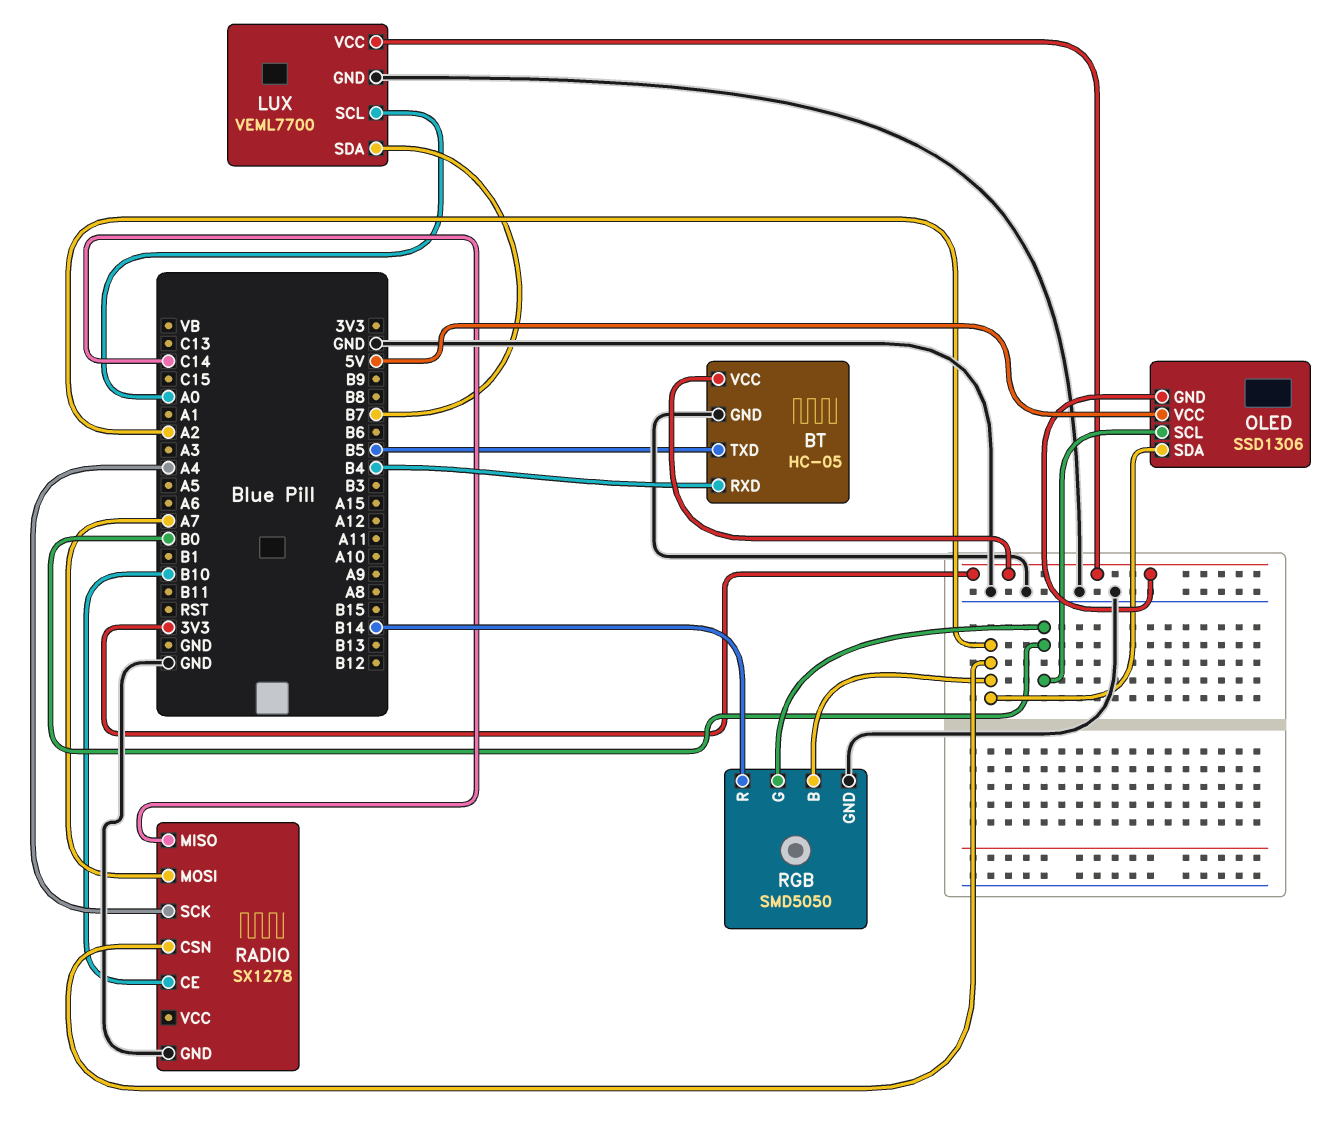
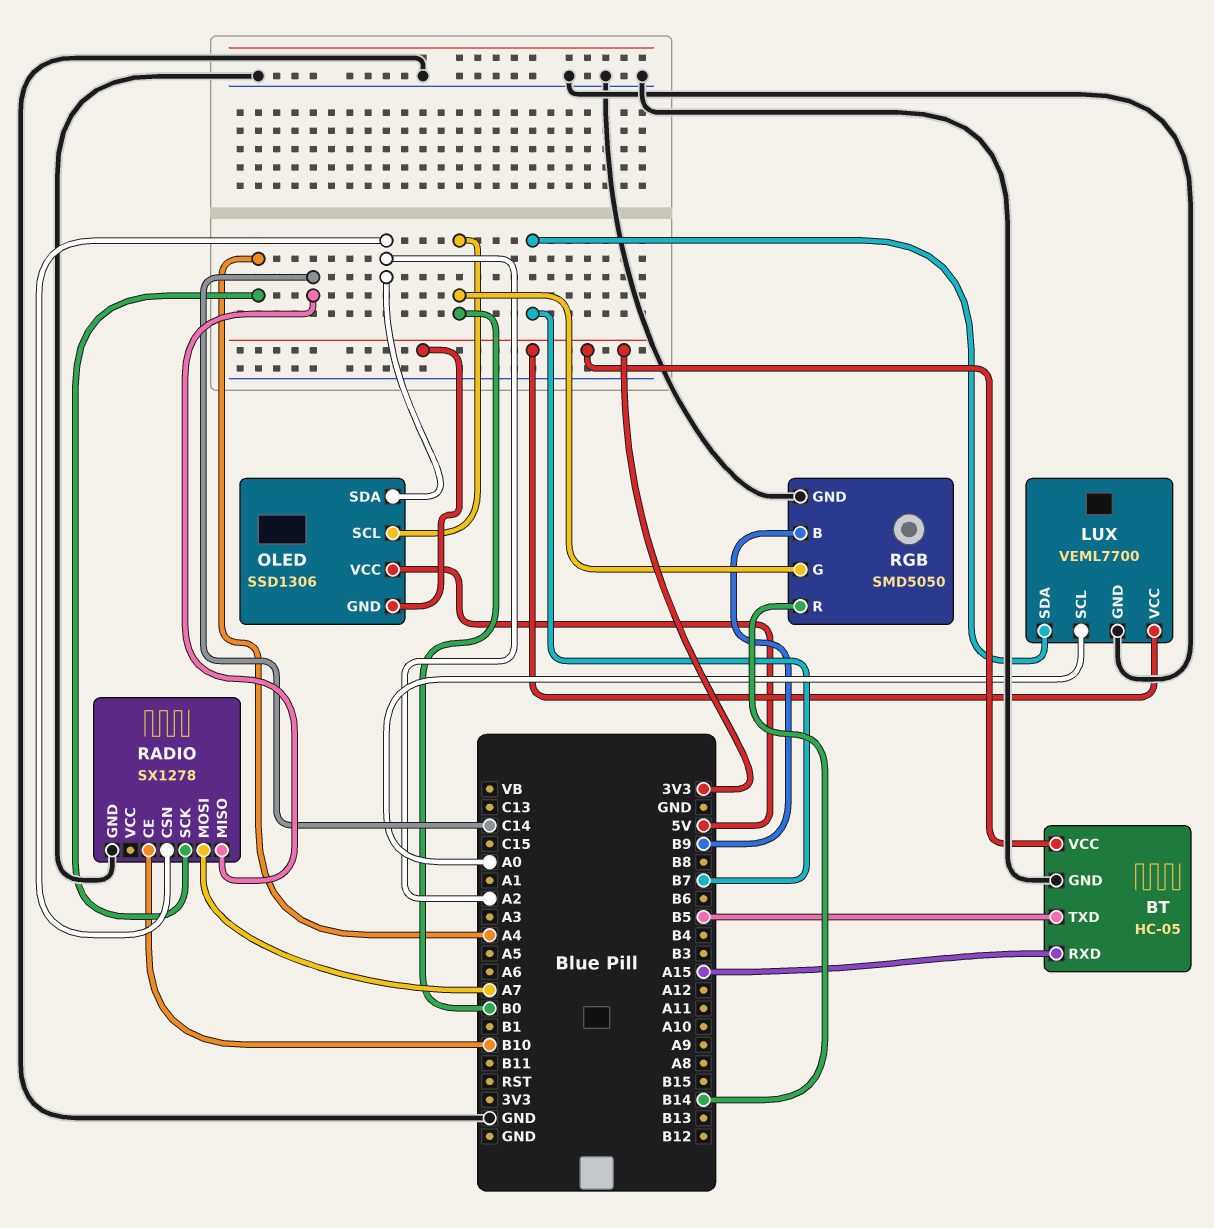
BT pin RXD: B4 -> A15
RGB pin B: A2 -> B9

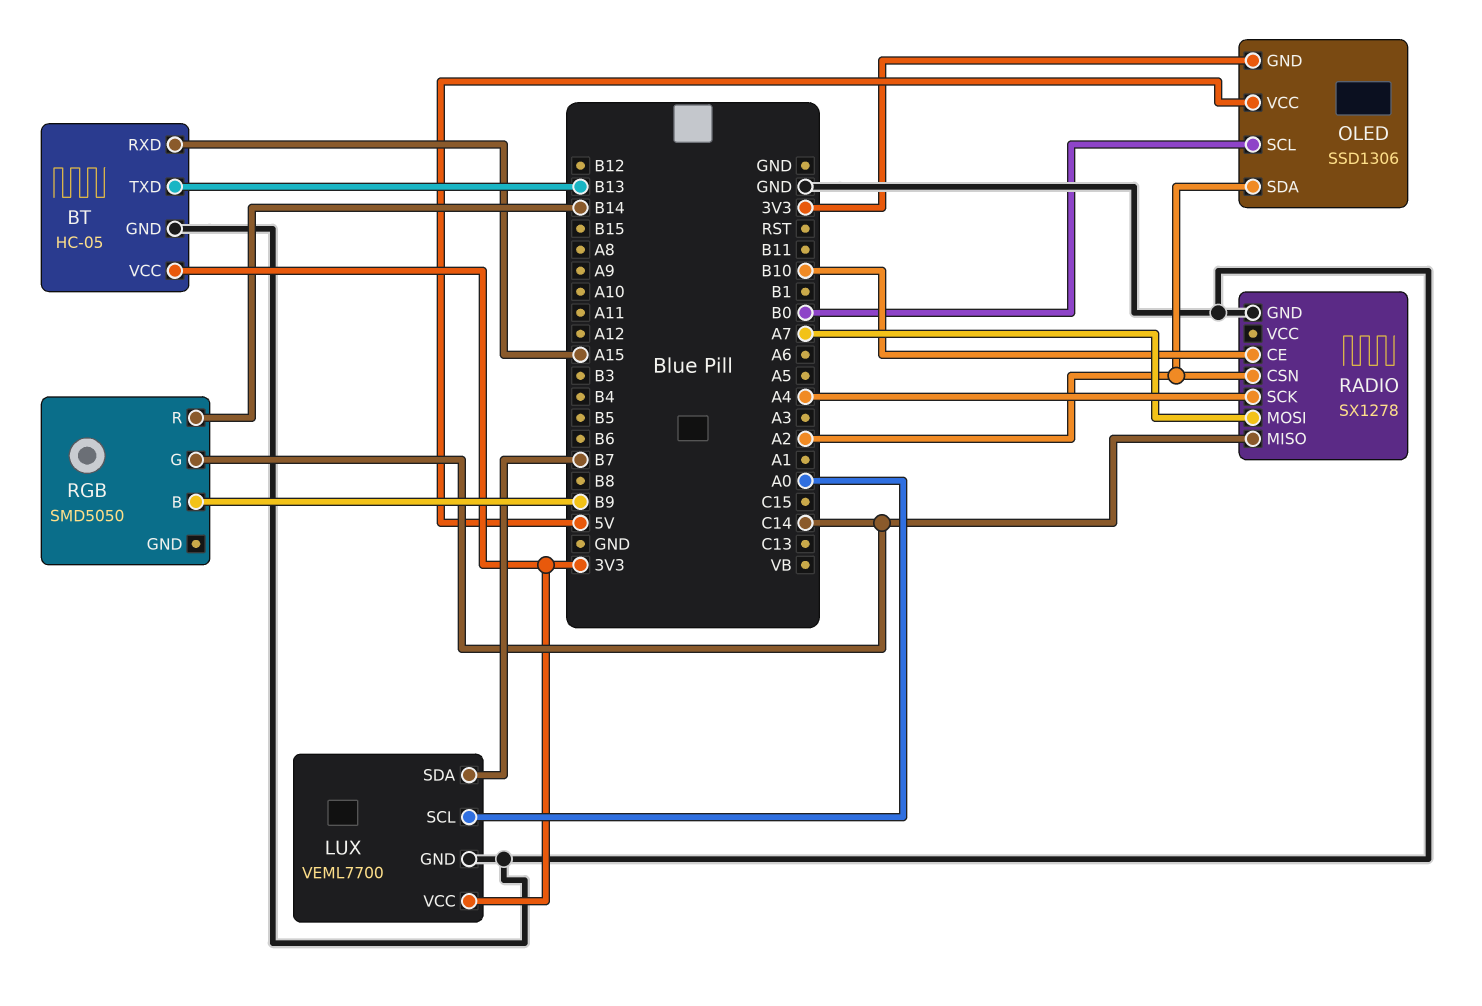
BT pin TXD: B5 -> B13
RGB pin G: B0 -> C14
RGB pin GND: GND -> none

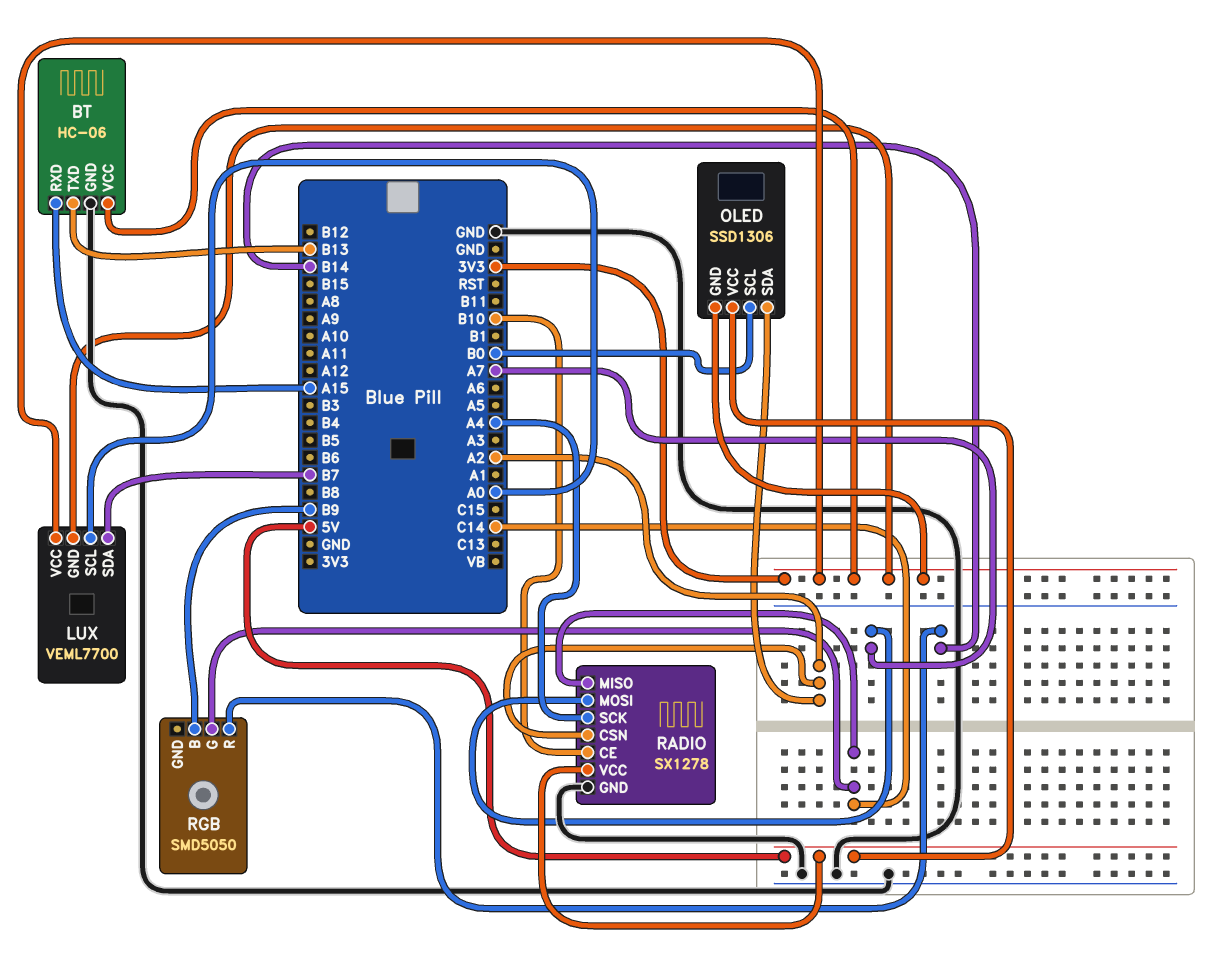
BT: HC-05 -> HC-06
LUX pin GND: GND -> 3V3
RADIO pin VCC: none -> 5V

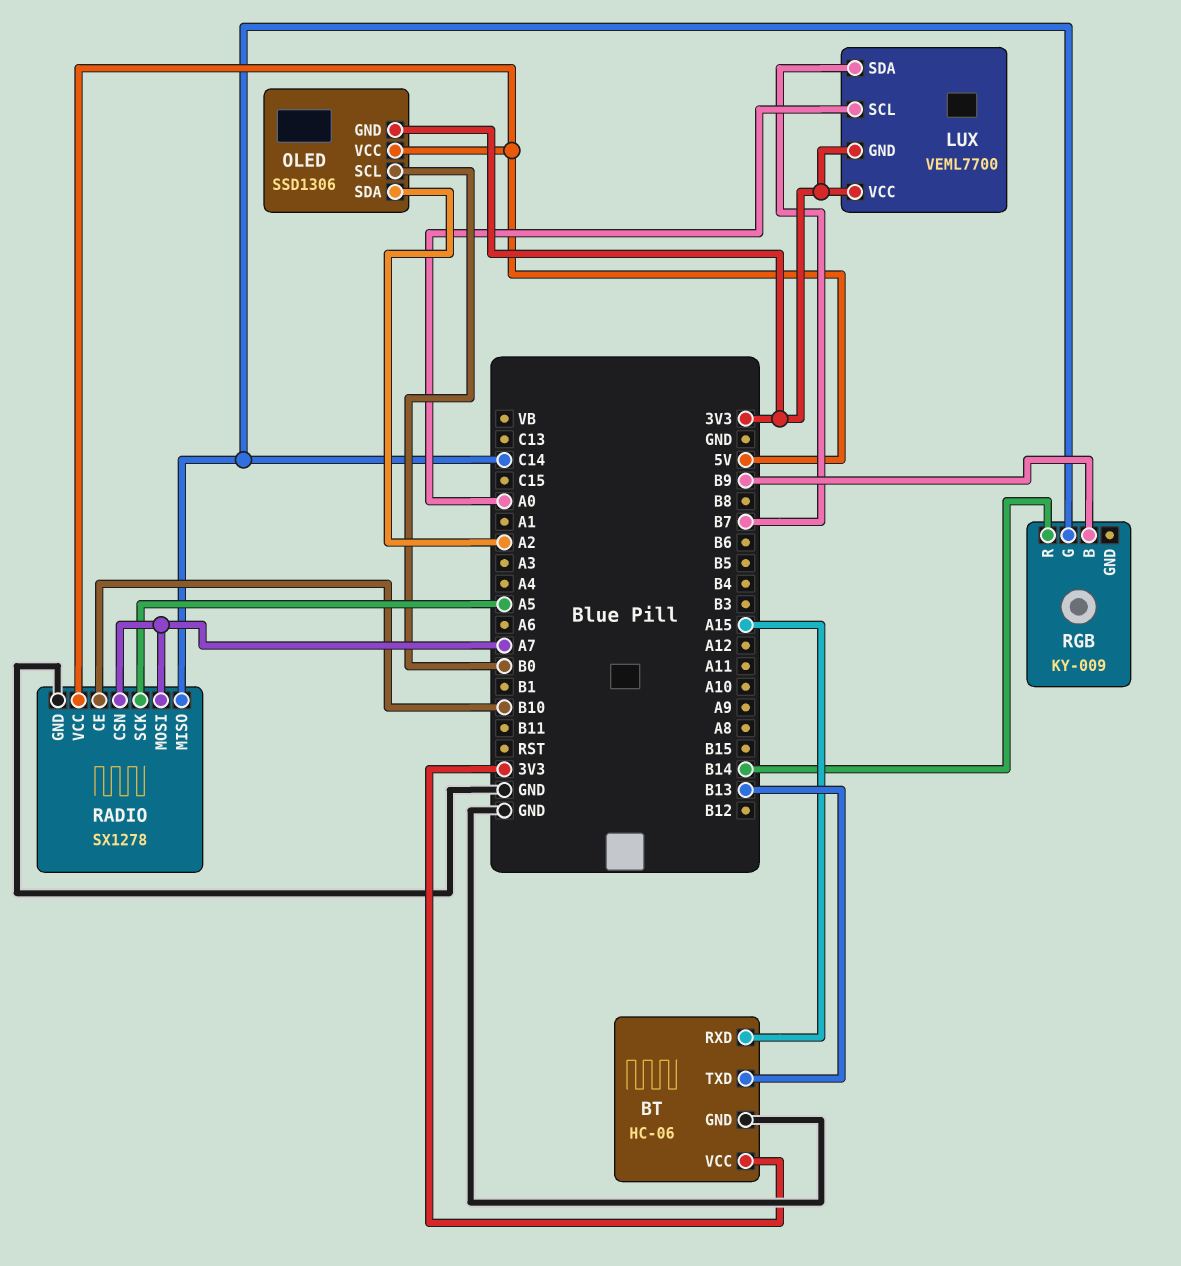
RADIO pin CSN: A2 -> A7
RADIO pin SCK: A4 -> A5
RGB: SMD5050 -> KY-009

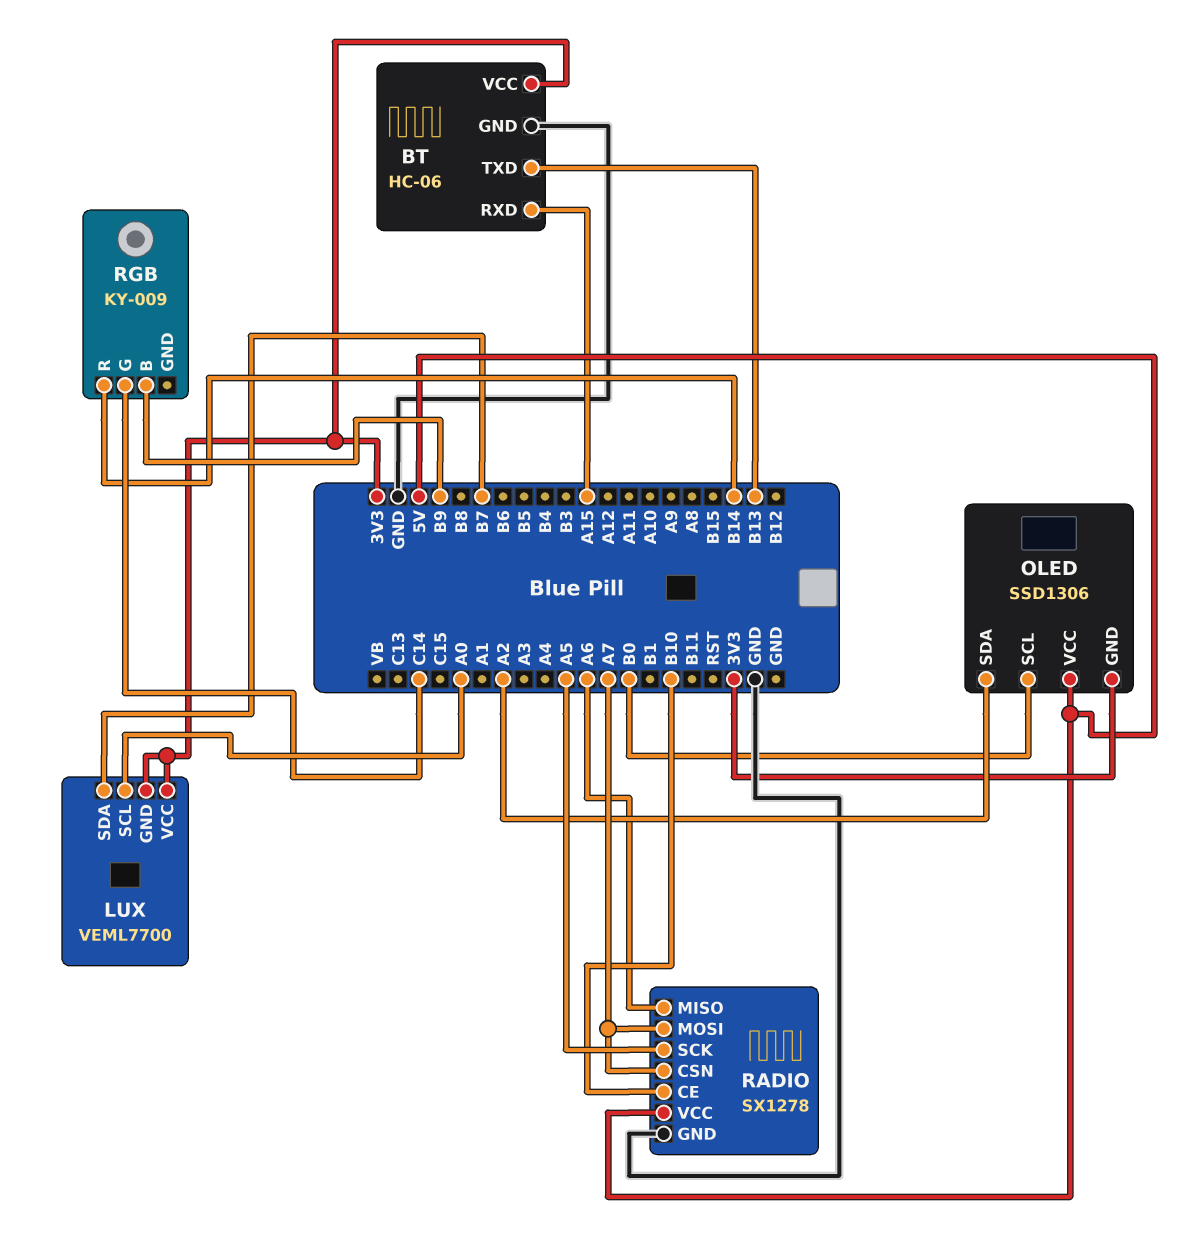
RADIO pin MISO: C14 -> A6

